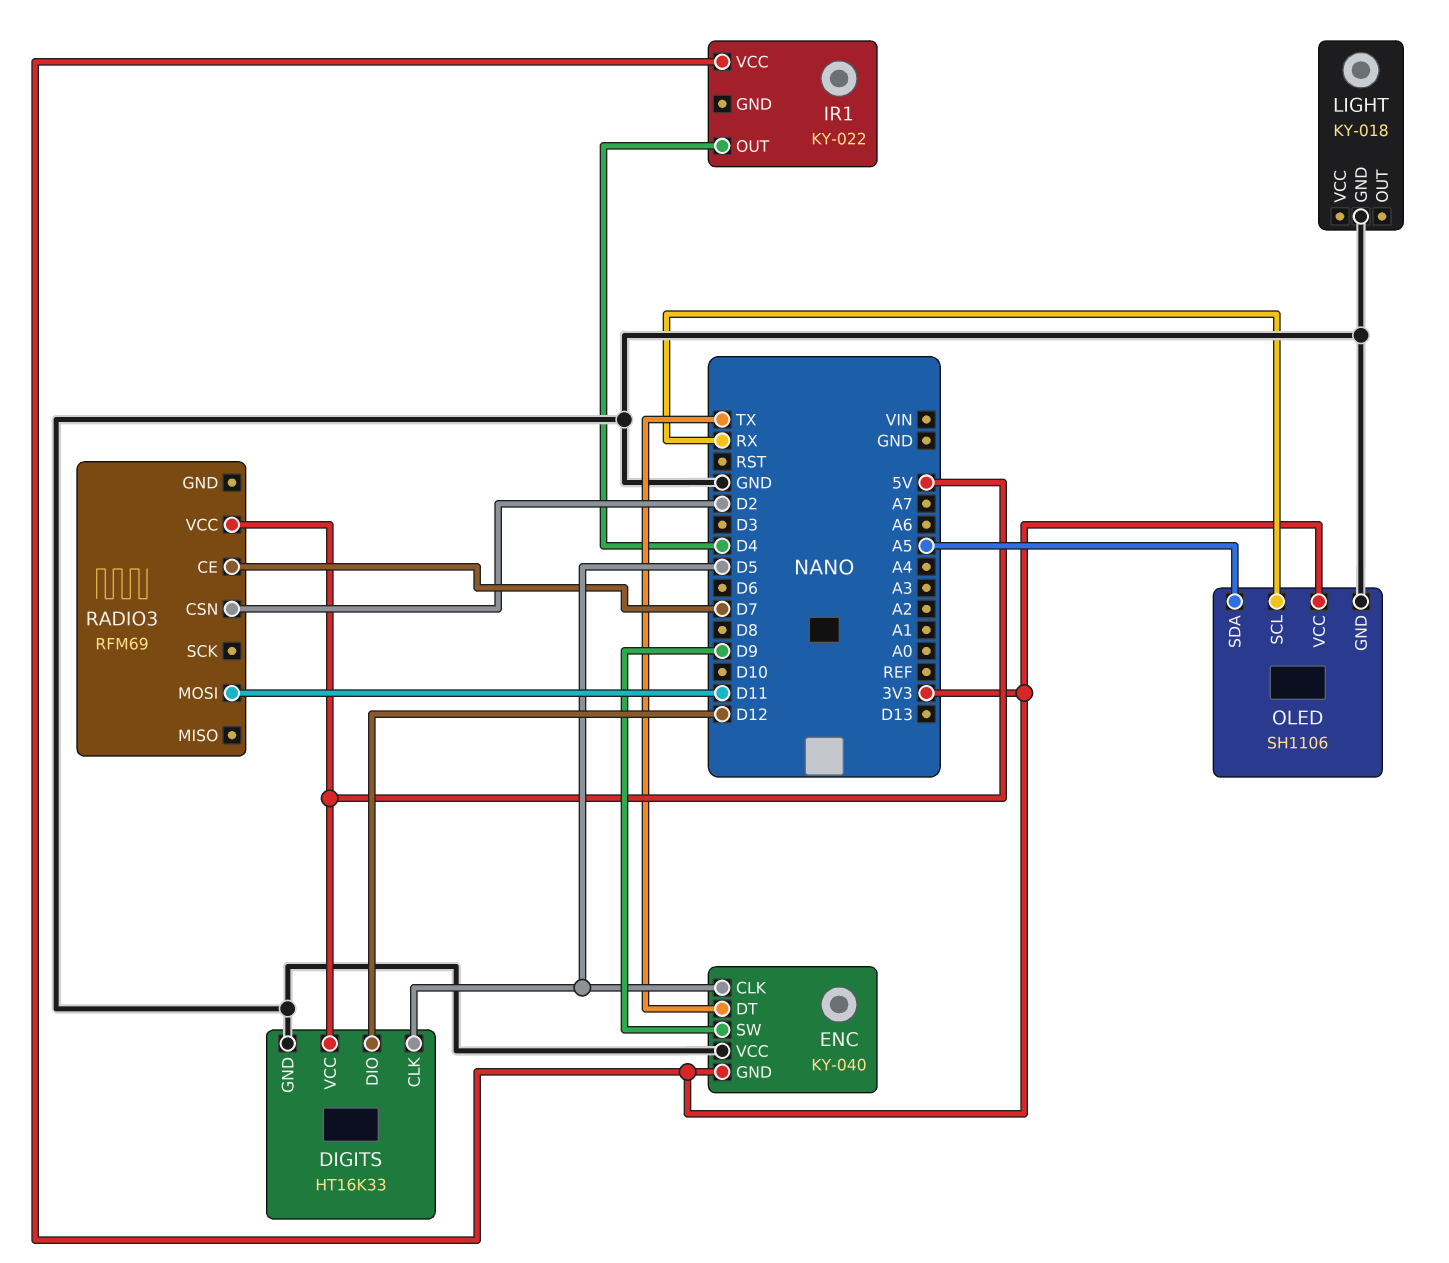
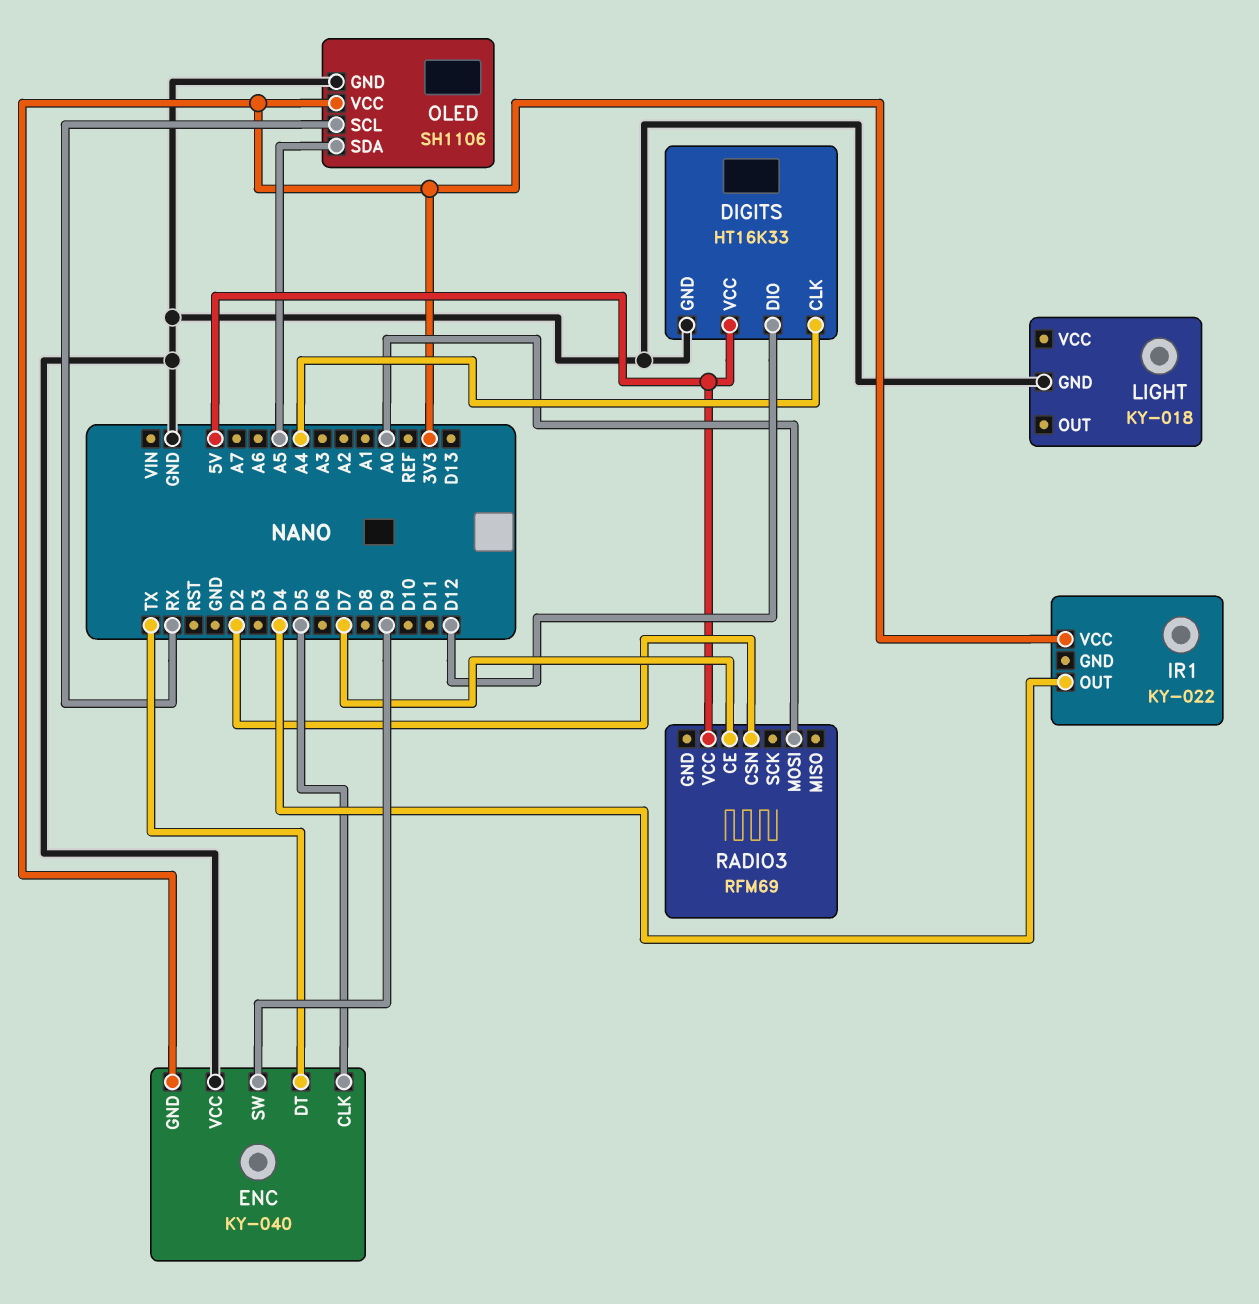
DIGITS pin CLK: D5 -> A4
RADIO3 pin MOSI: D11 -> A0

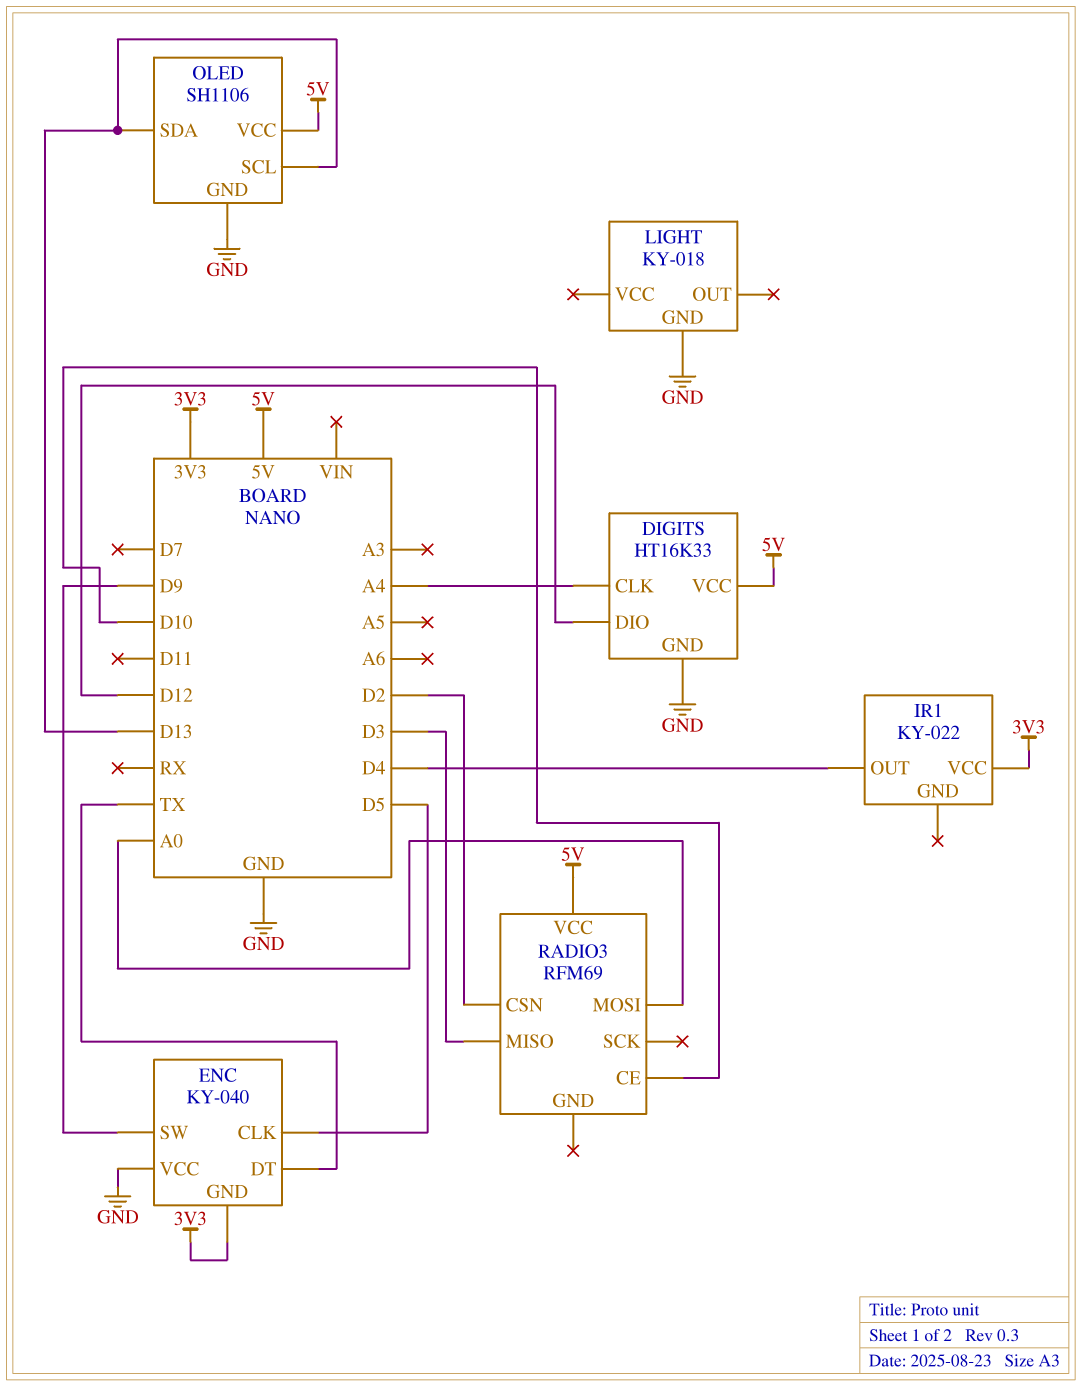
OLED pin SCL: RX -> D13
OLED pin SDA: A5 -> D13
OLED pin VCC: 3V3 -> 5V
RADIO3 pin CE: D7 -> D10
RADIO3 pin MISO: none -> D3

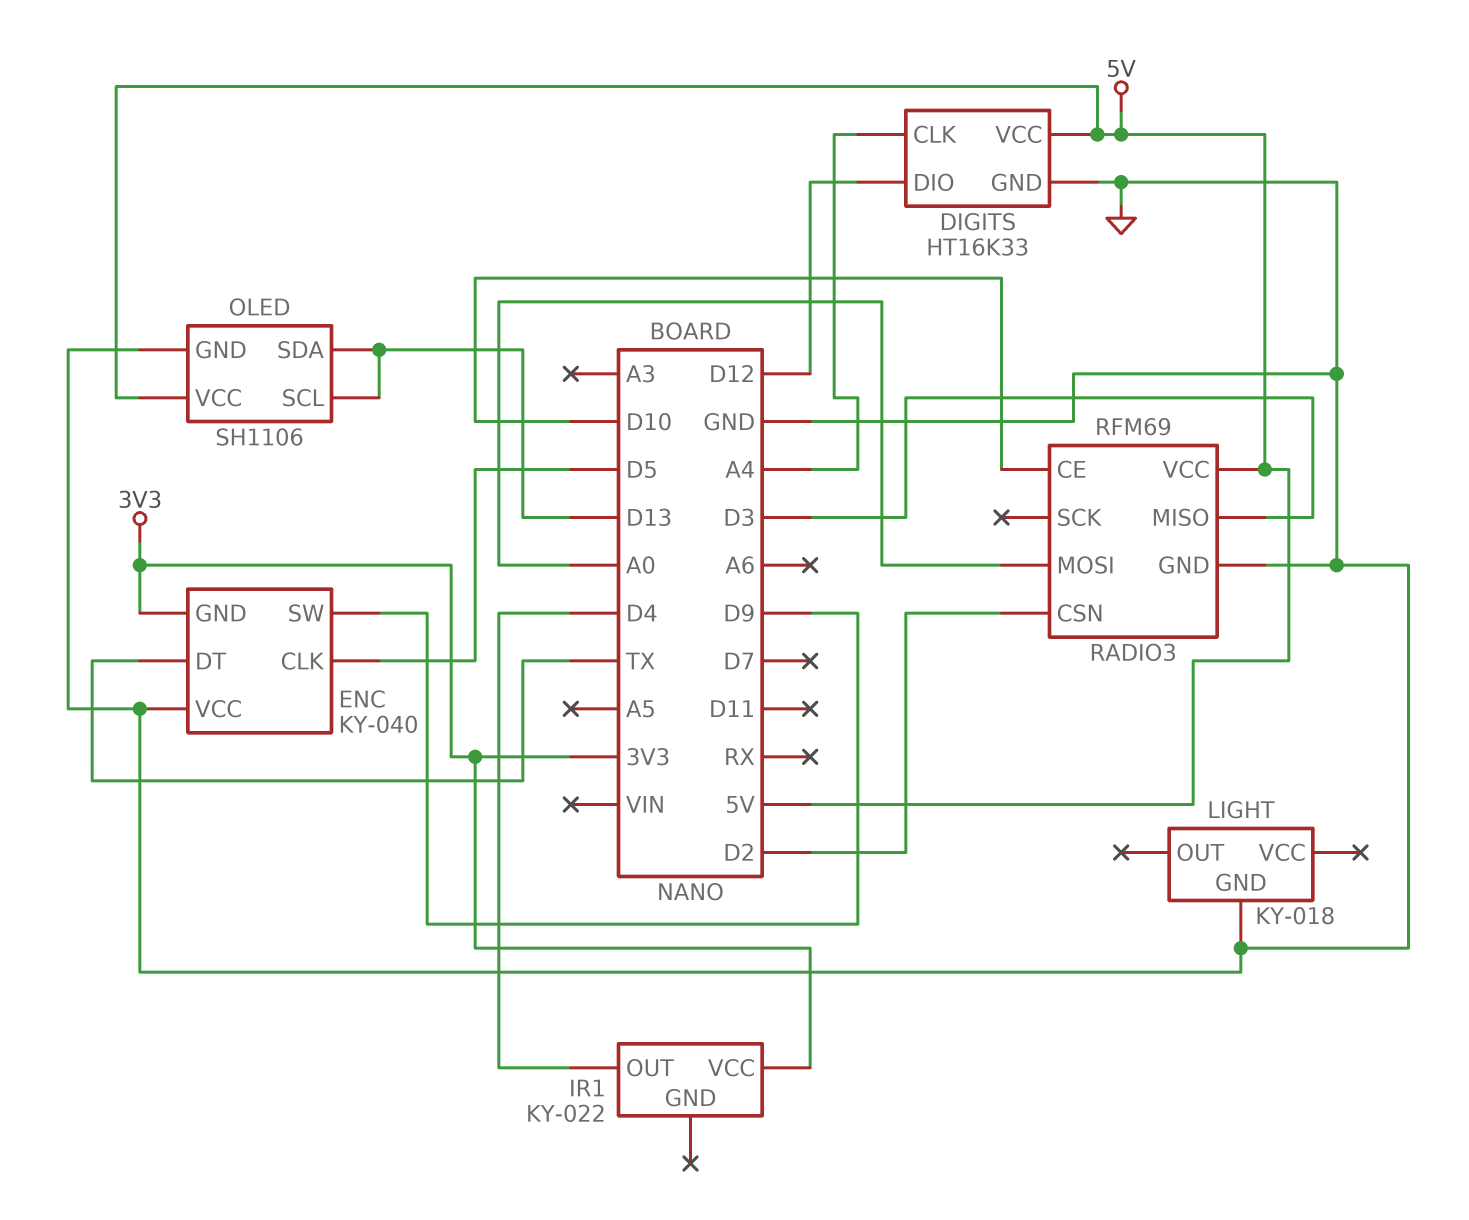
RADIO3 pin GND: none -> GND

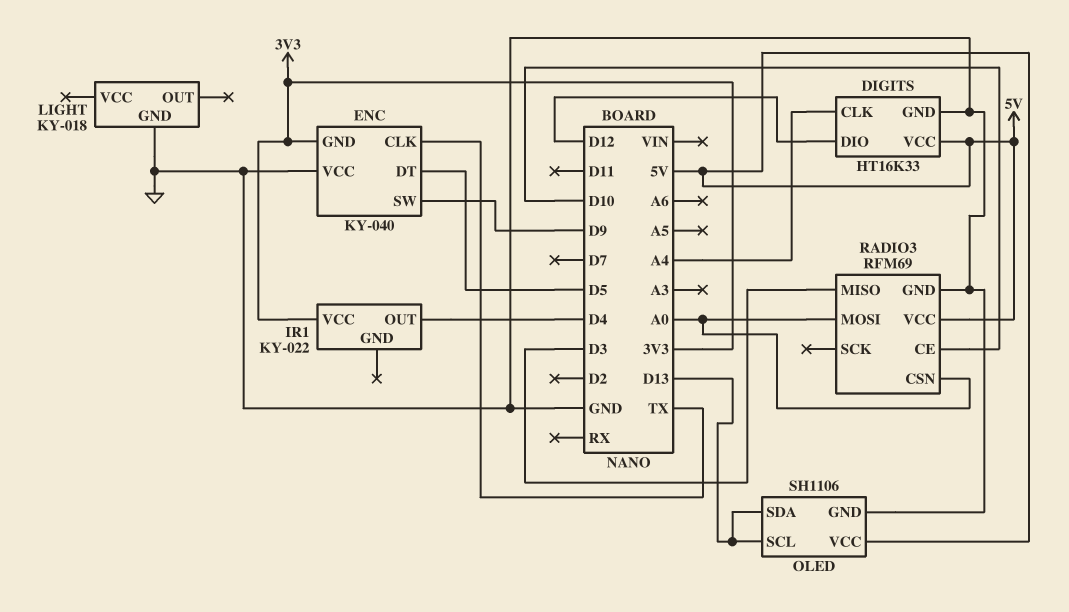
ENC pin CLK: D5 -> TX
ENC pin DT: TX -> D5
RADIO3 pin CSN: D2 -> A0

